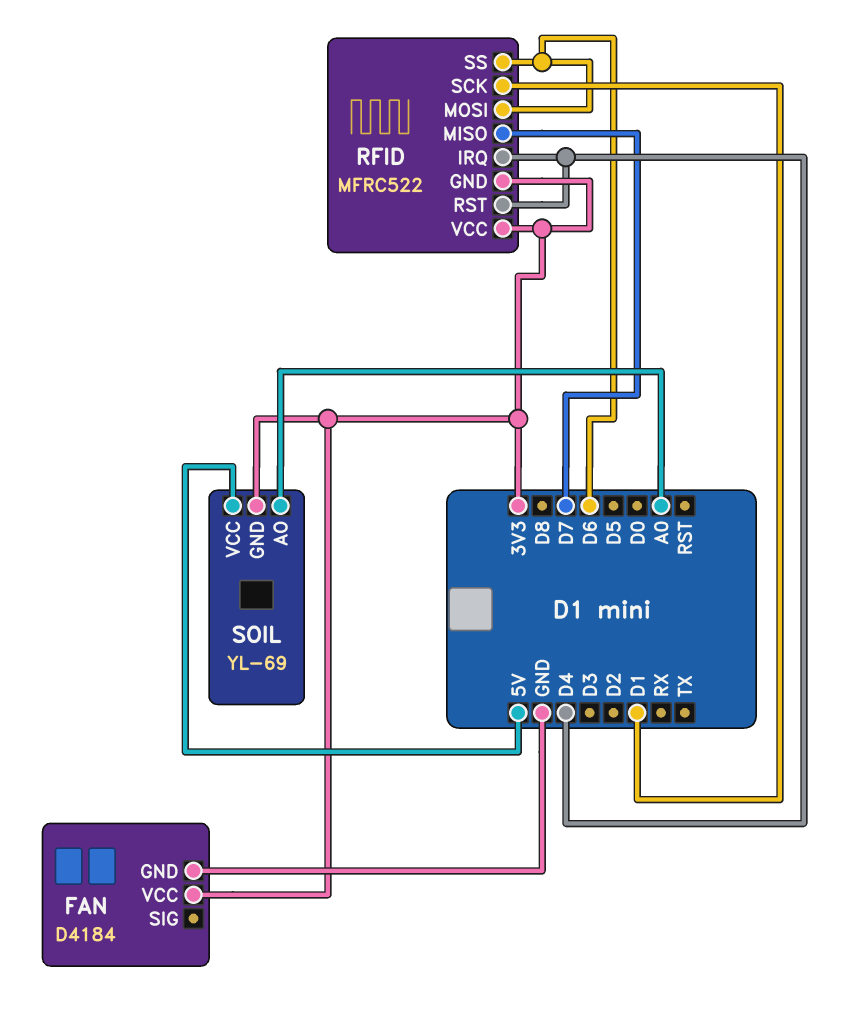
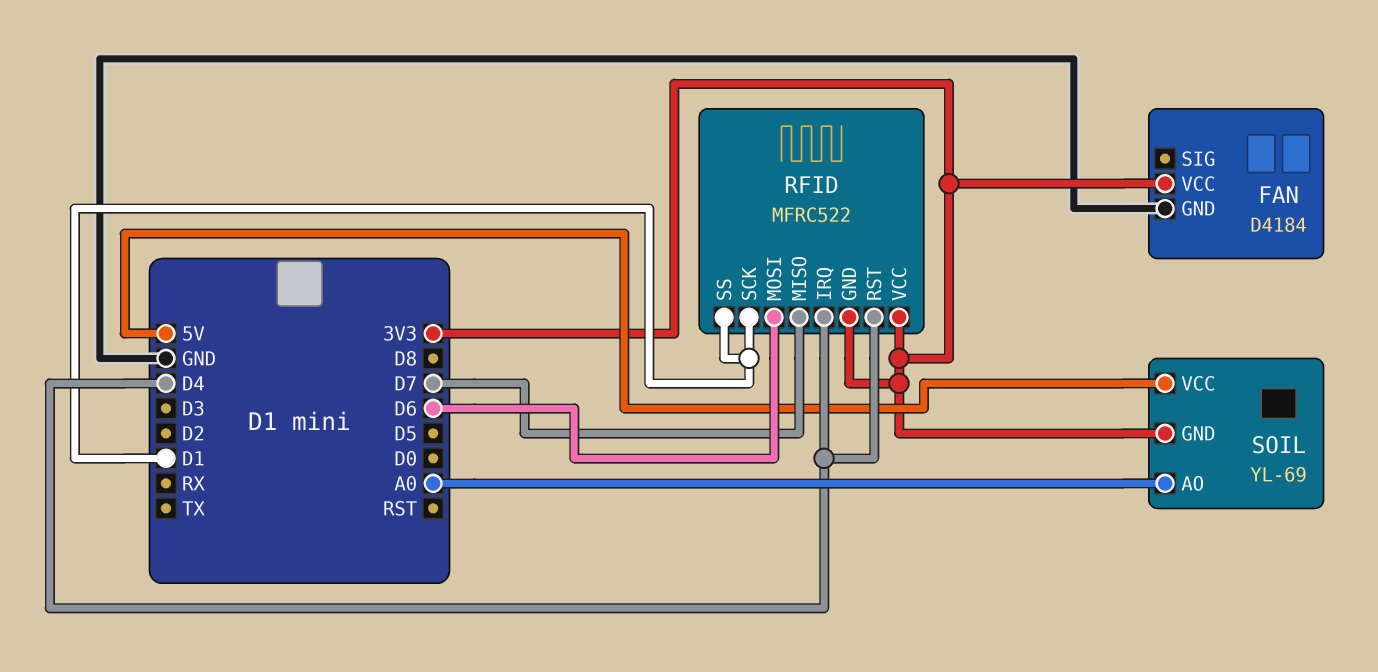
RFID pin SS: D6 -> D1

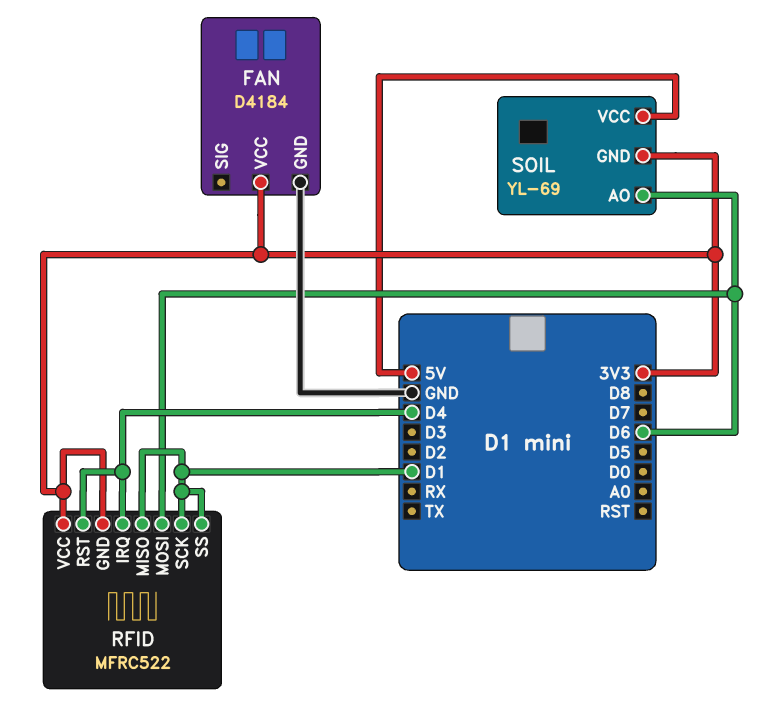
RFID pin MISO: D7 -> D1
SOIL pin AO: A0 -> D6

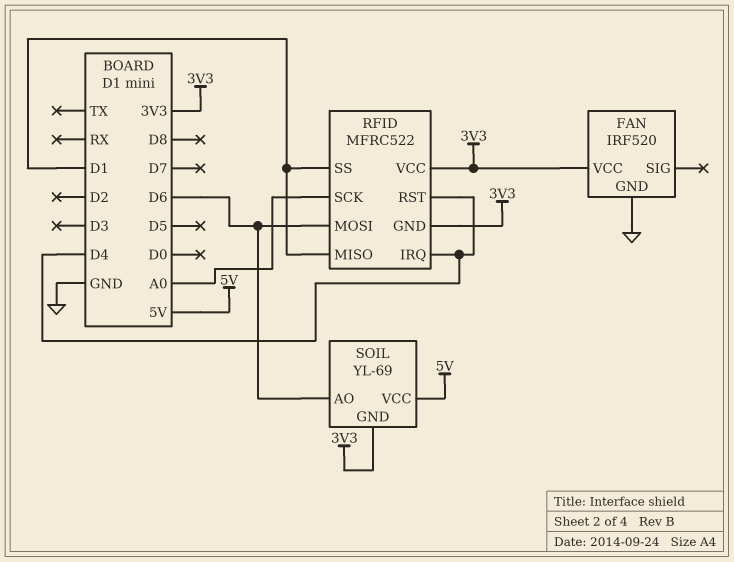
FAN: D4184 -> IRF520
RFID pin SCK: D1 -> A0

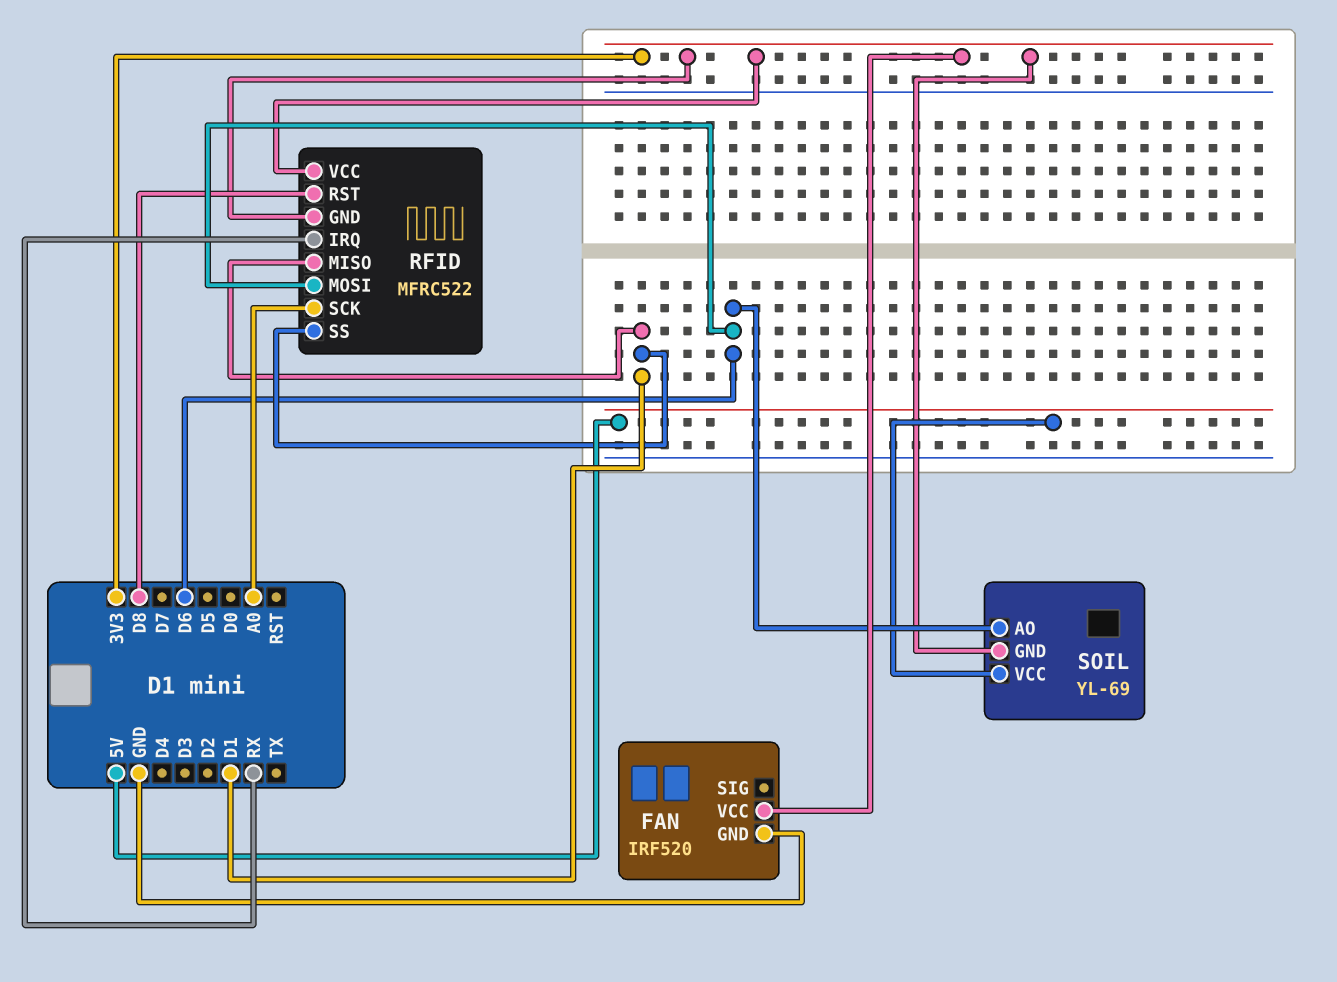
RFID pin IRQ: D4 -> RX
RFID pin RST: D4 -> D8

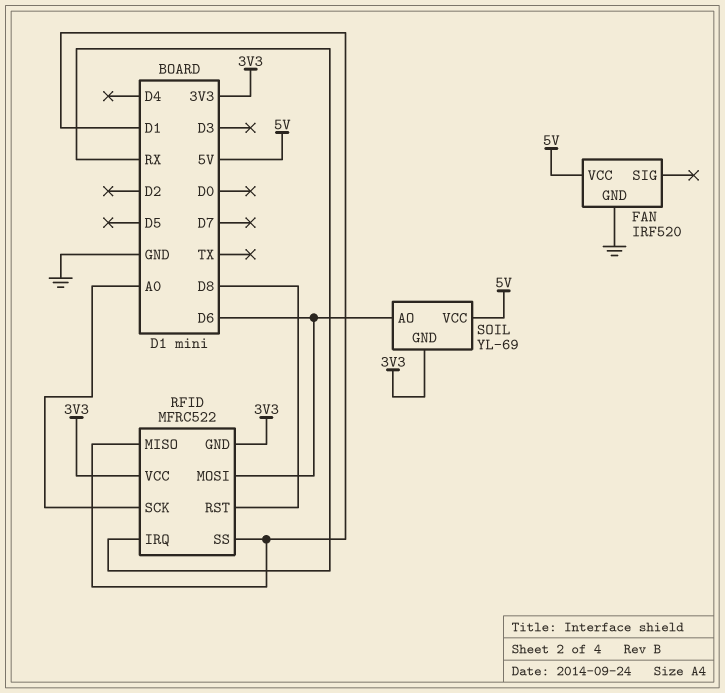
FAN pin VCC: 3V3 -> 5V

